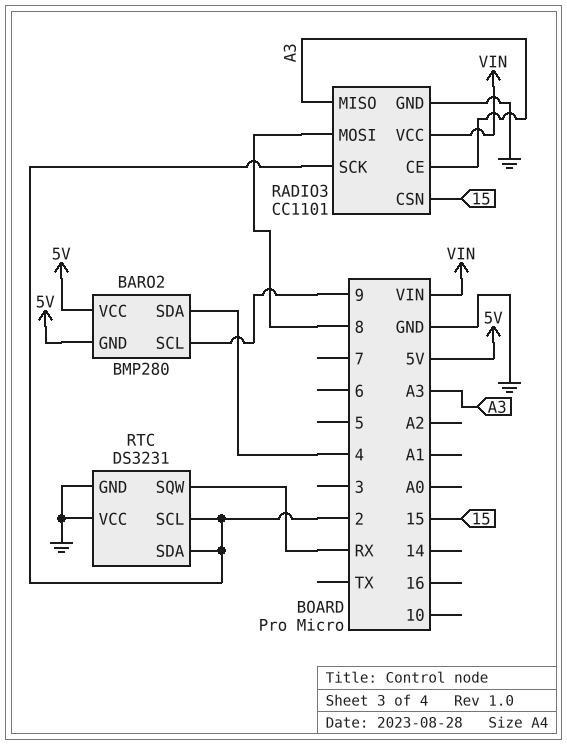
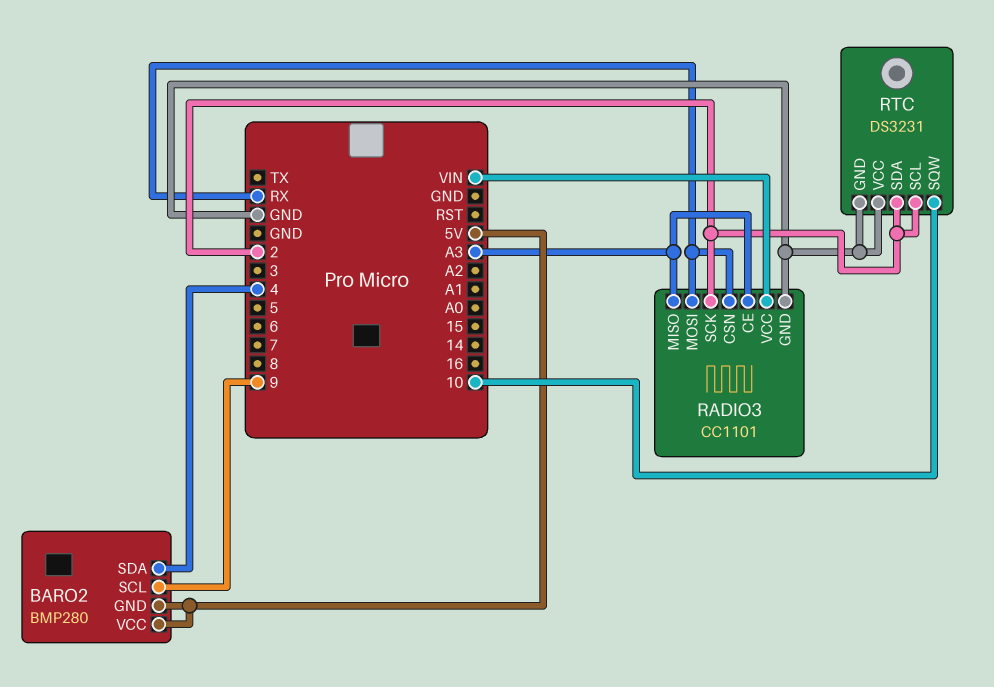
RADIO3 pin CSN: 15 -> RX
RADIO3 pin MOSI: 8 -> RX
RTC pin SQW: RX -> 10

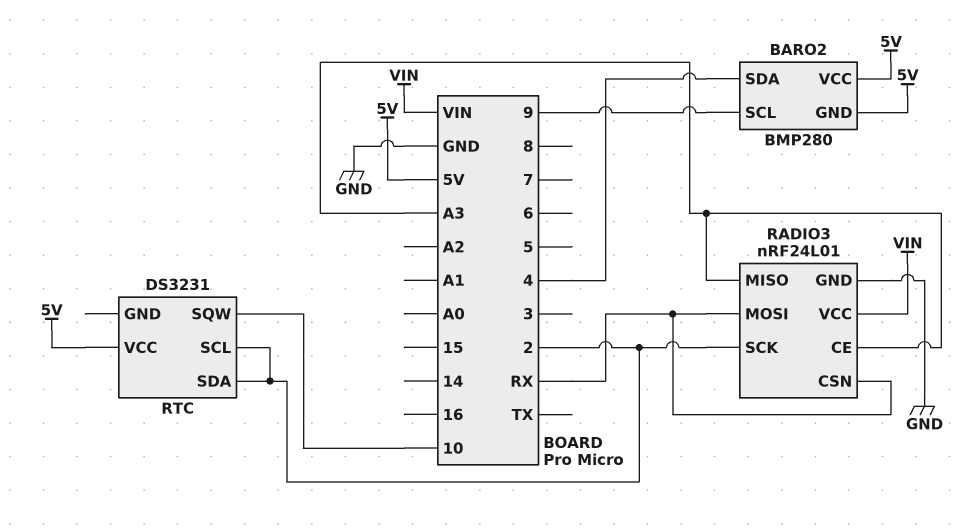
RADIO3: CC1101 -> nRF24L01
RTC pin GND: GND -> none
RTC pin VCC: GND -> 5V

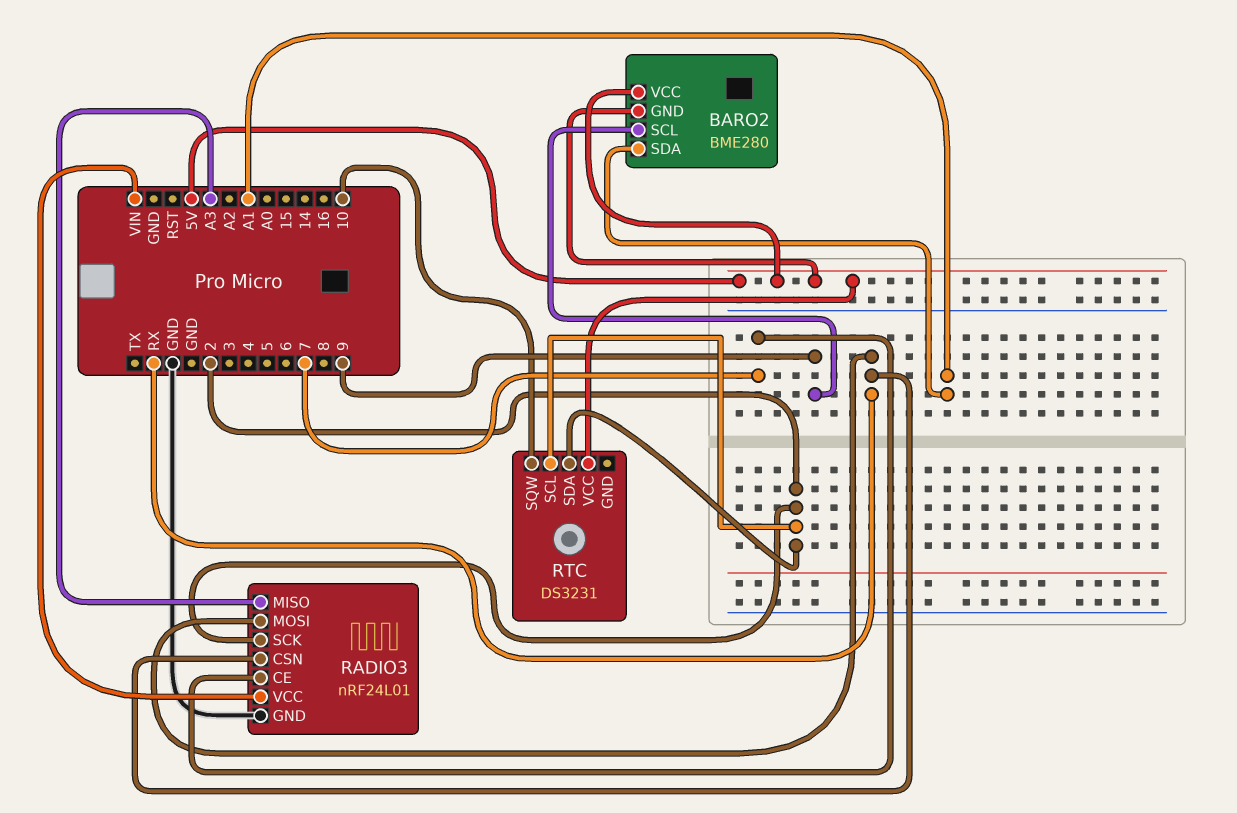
BARO2: BMP280 -> BME280
BARO2 pin SDA: 4 -> A1
RADIO3 pin CE: A3 -> 7

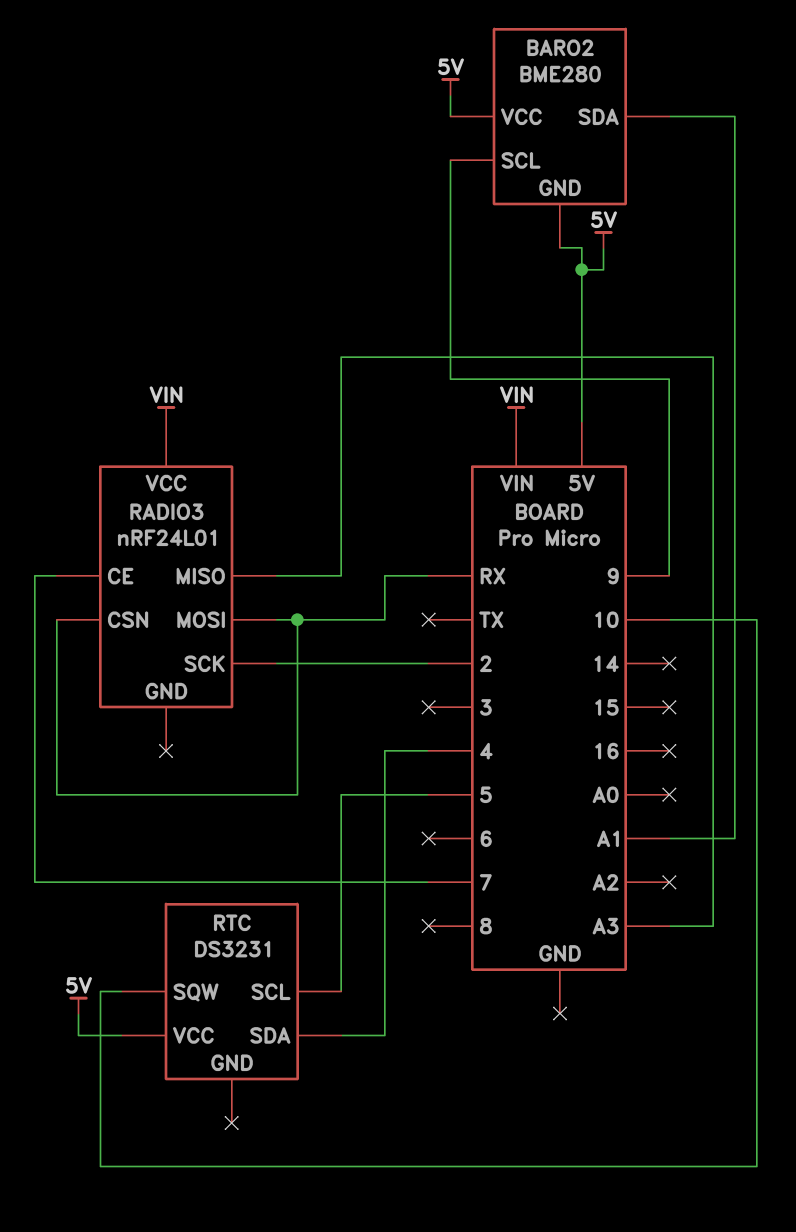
RADIO3 pin GND: GND -> none
RTC pin SCL: 2 -> 5
RTC pin SDA: 2 -> 4

